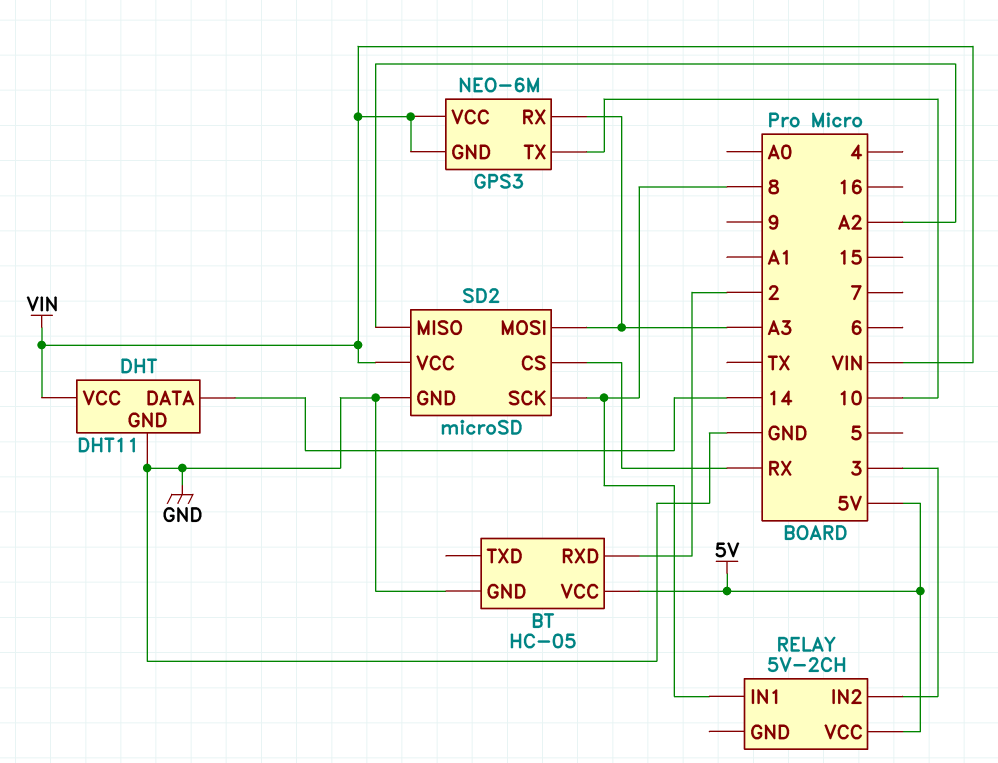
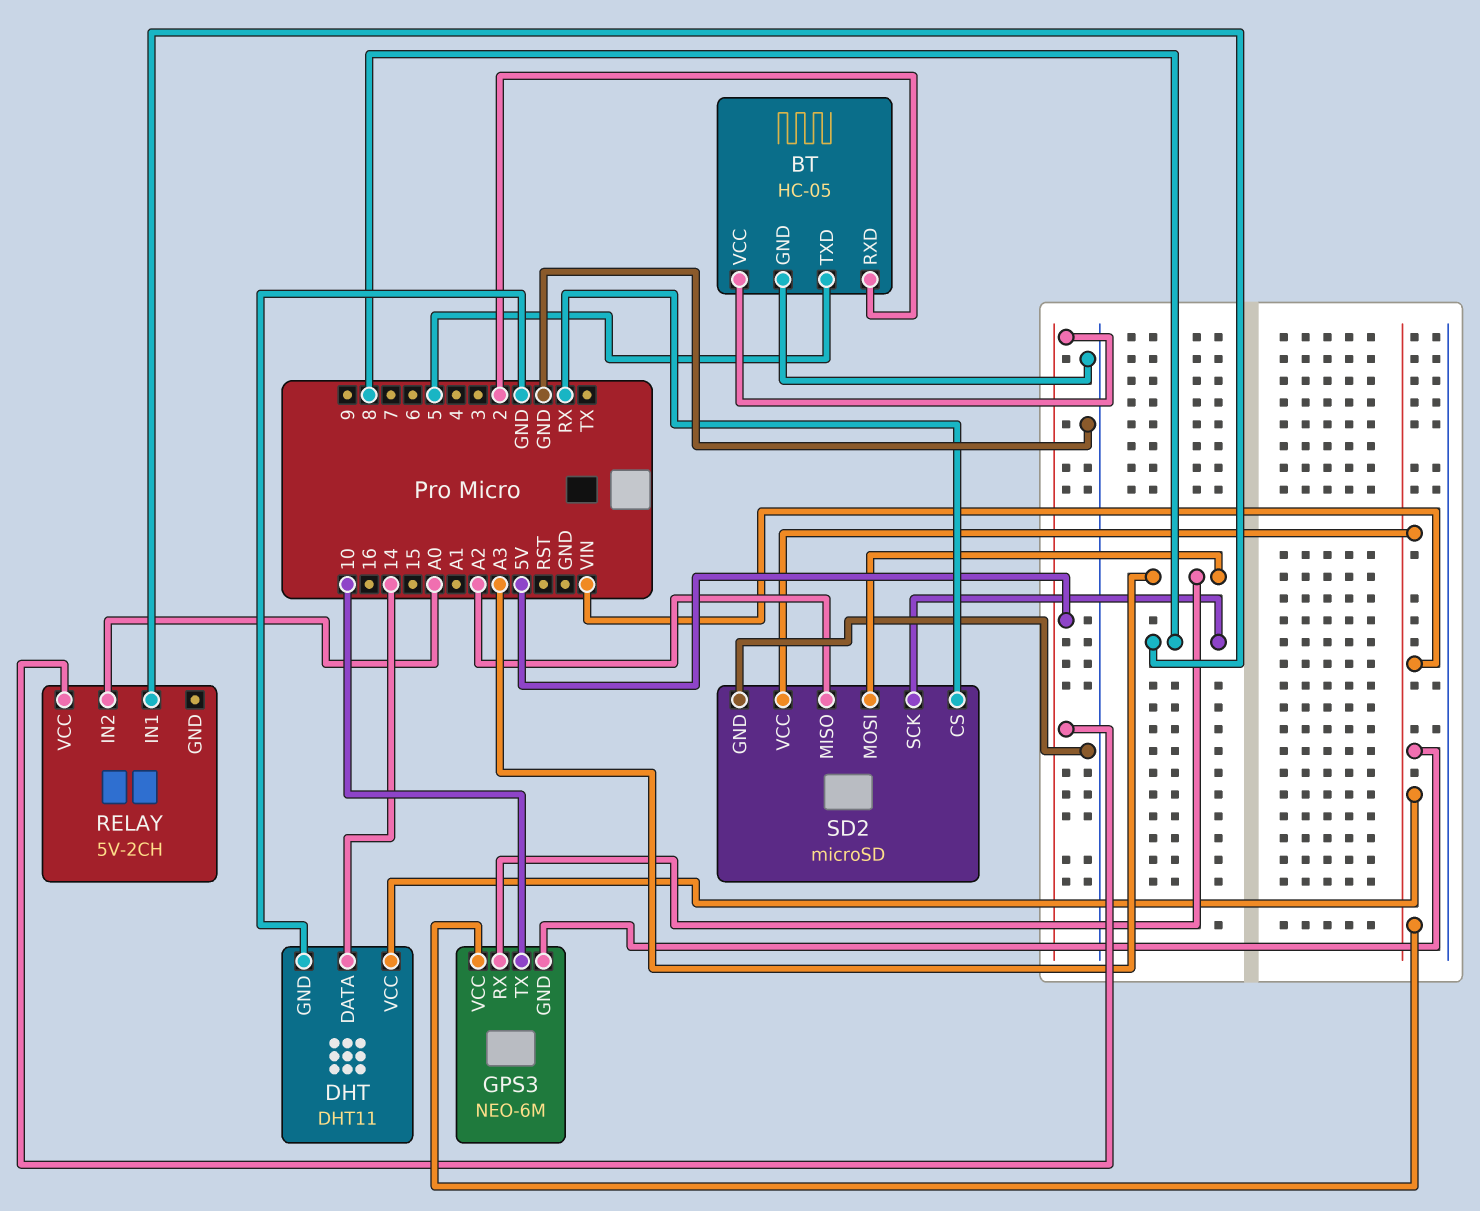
BT pin TXD: none -> 5
RELAY pin IN2: 3 -> A0

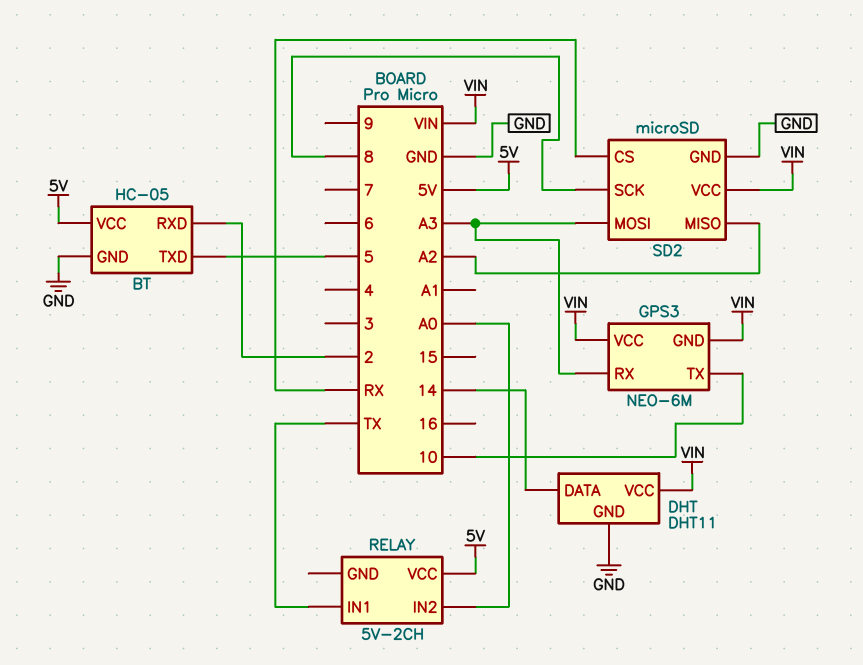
RELAY pin IN1: 8 -> TX

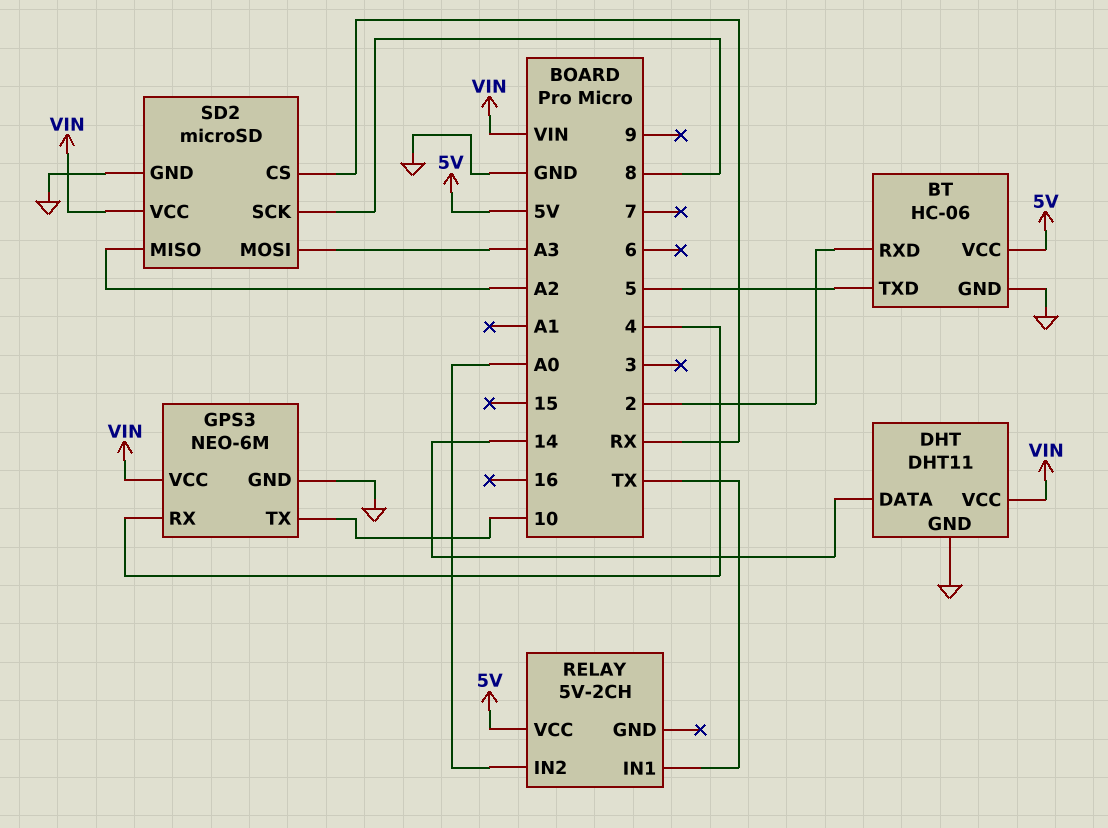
BT: HC-05 -> HC-06
GPS3 pin GND: VIN -> GND
GPS3 pin RX: A3 -> 4

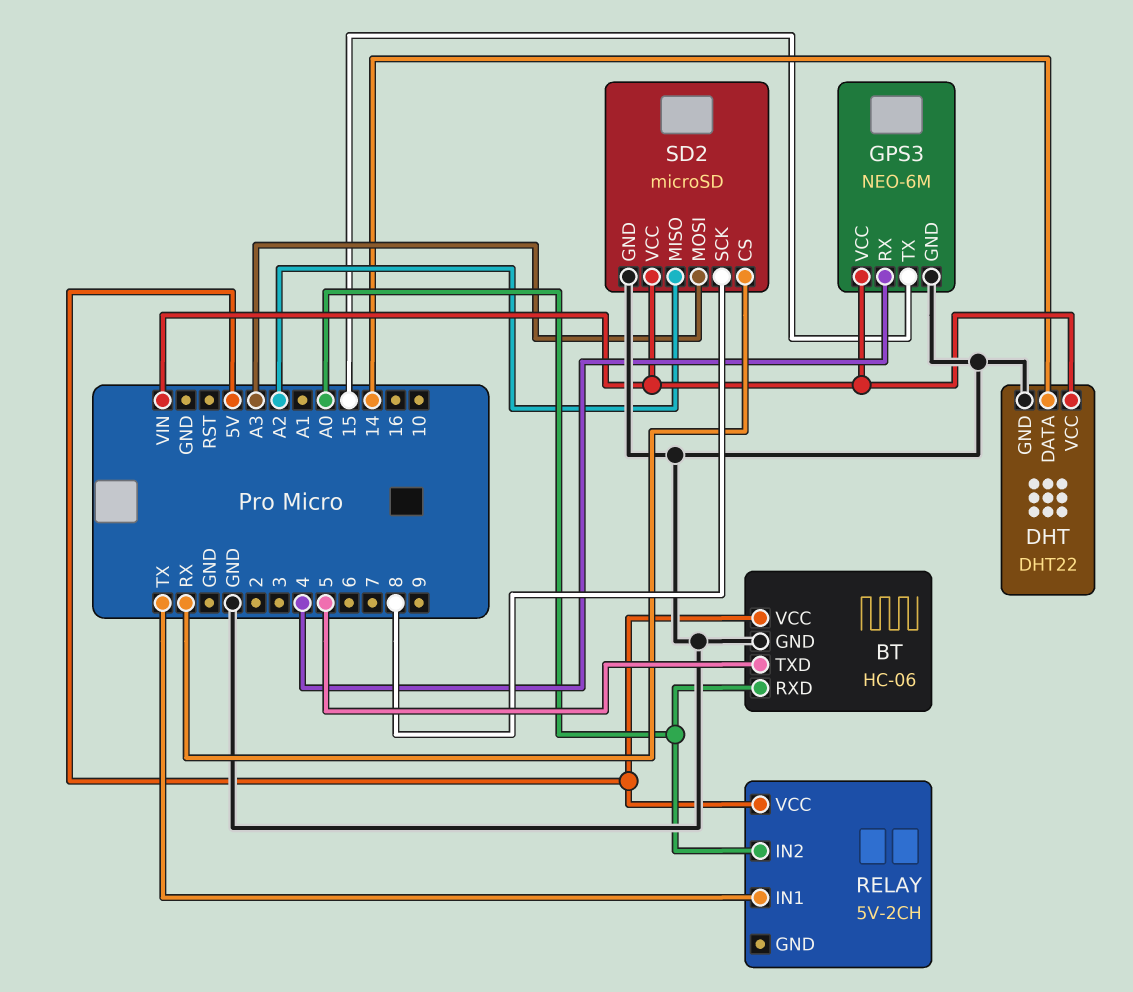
BT pin RXD: 2 -> A0
DHT: DHT11 -> DHT22
GPS3 pin TX: 10 -> 15

